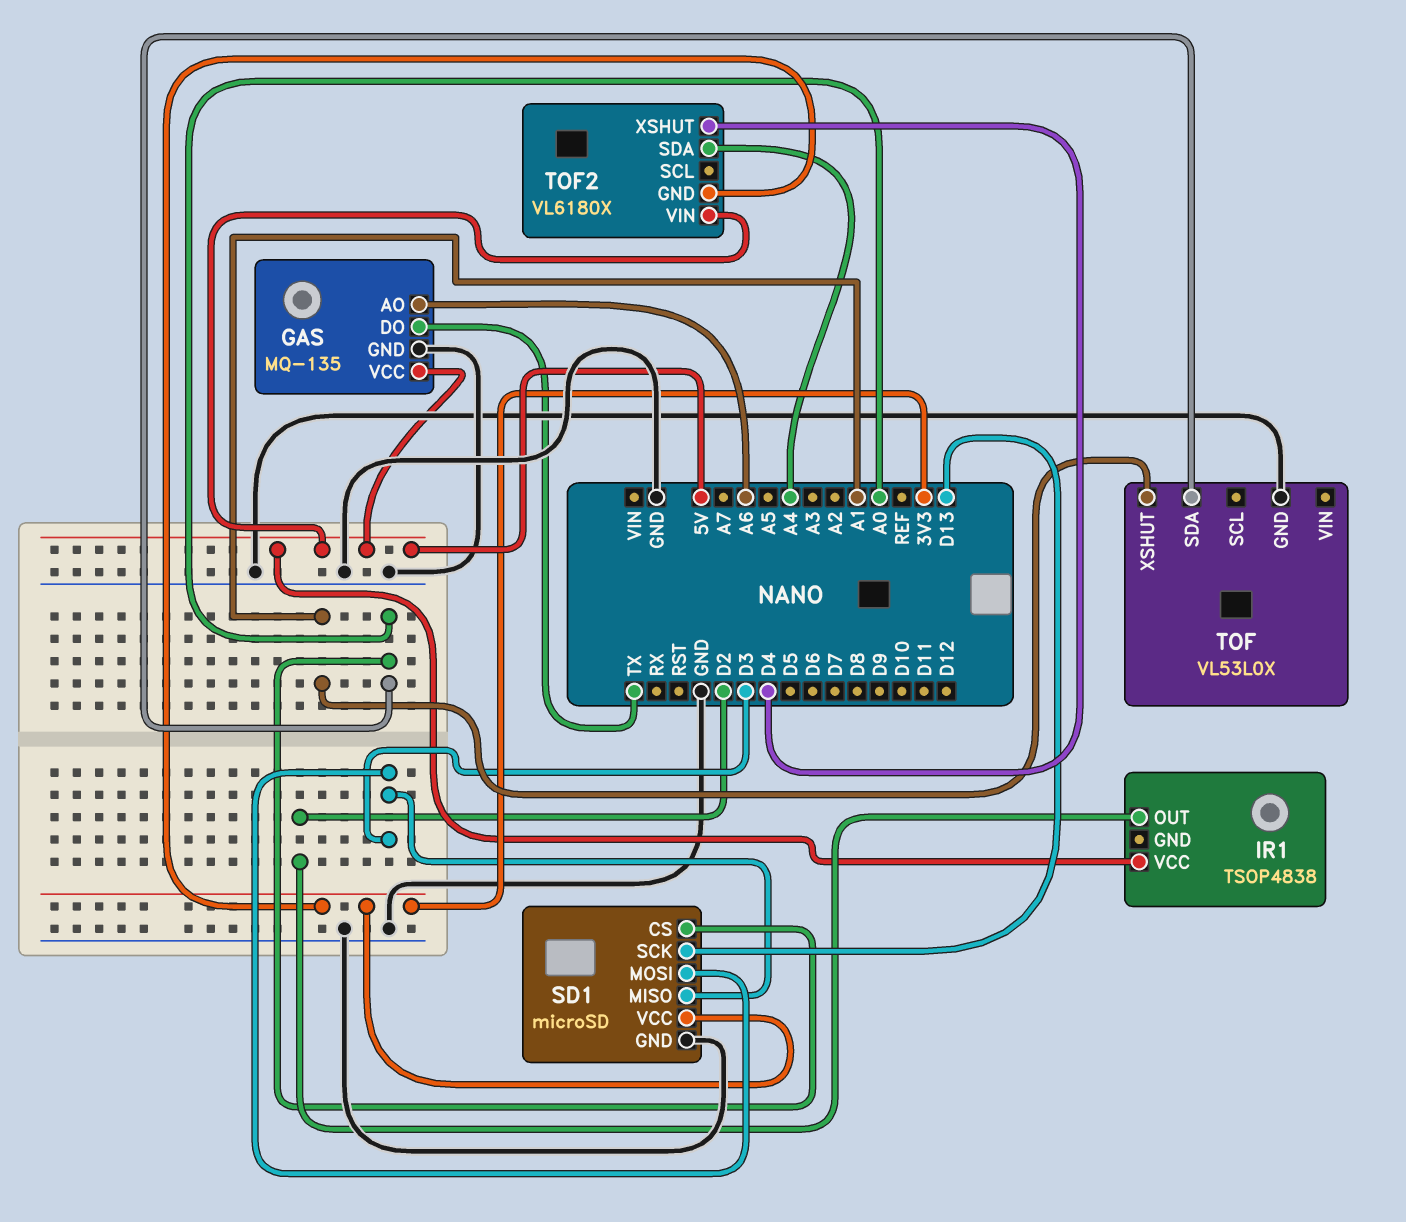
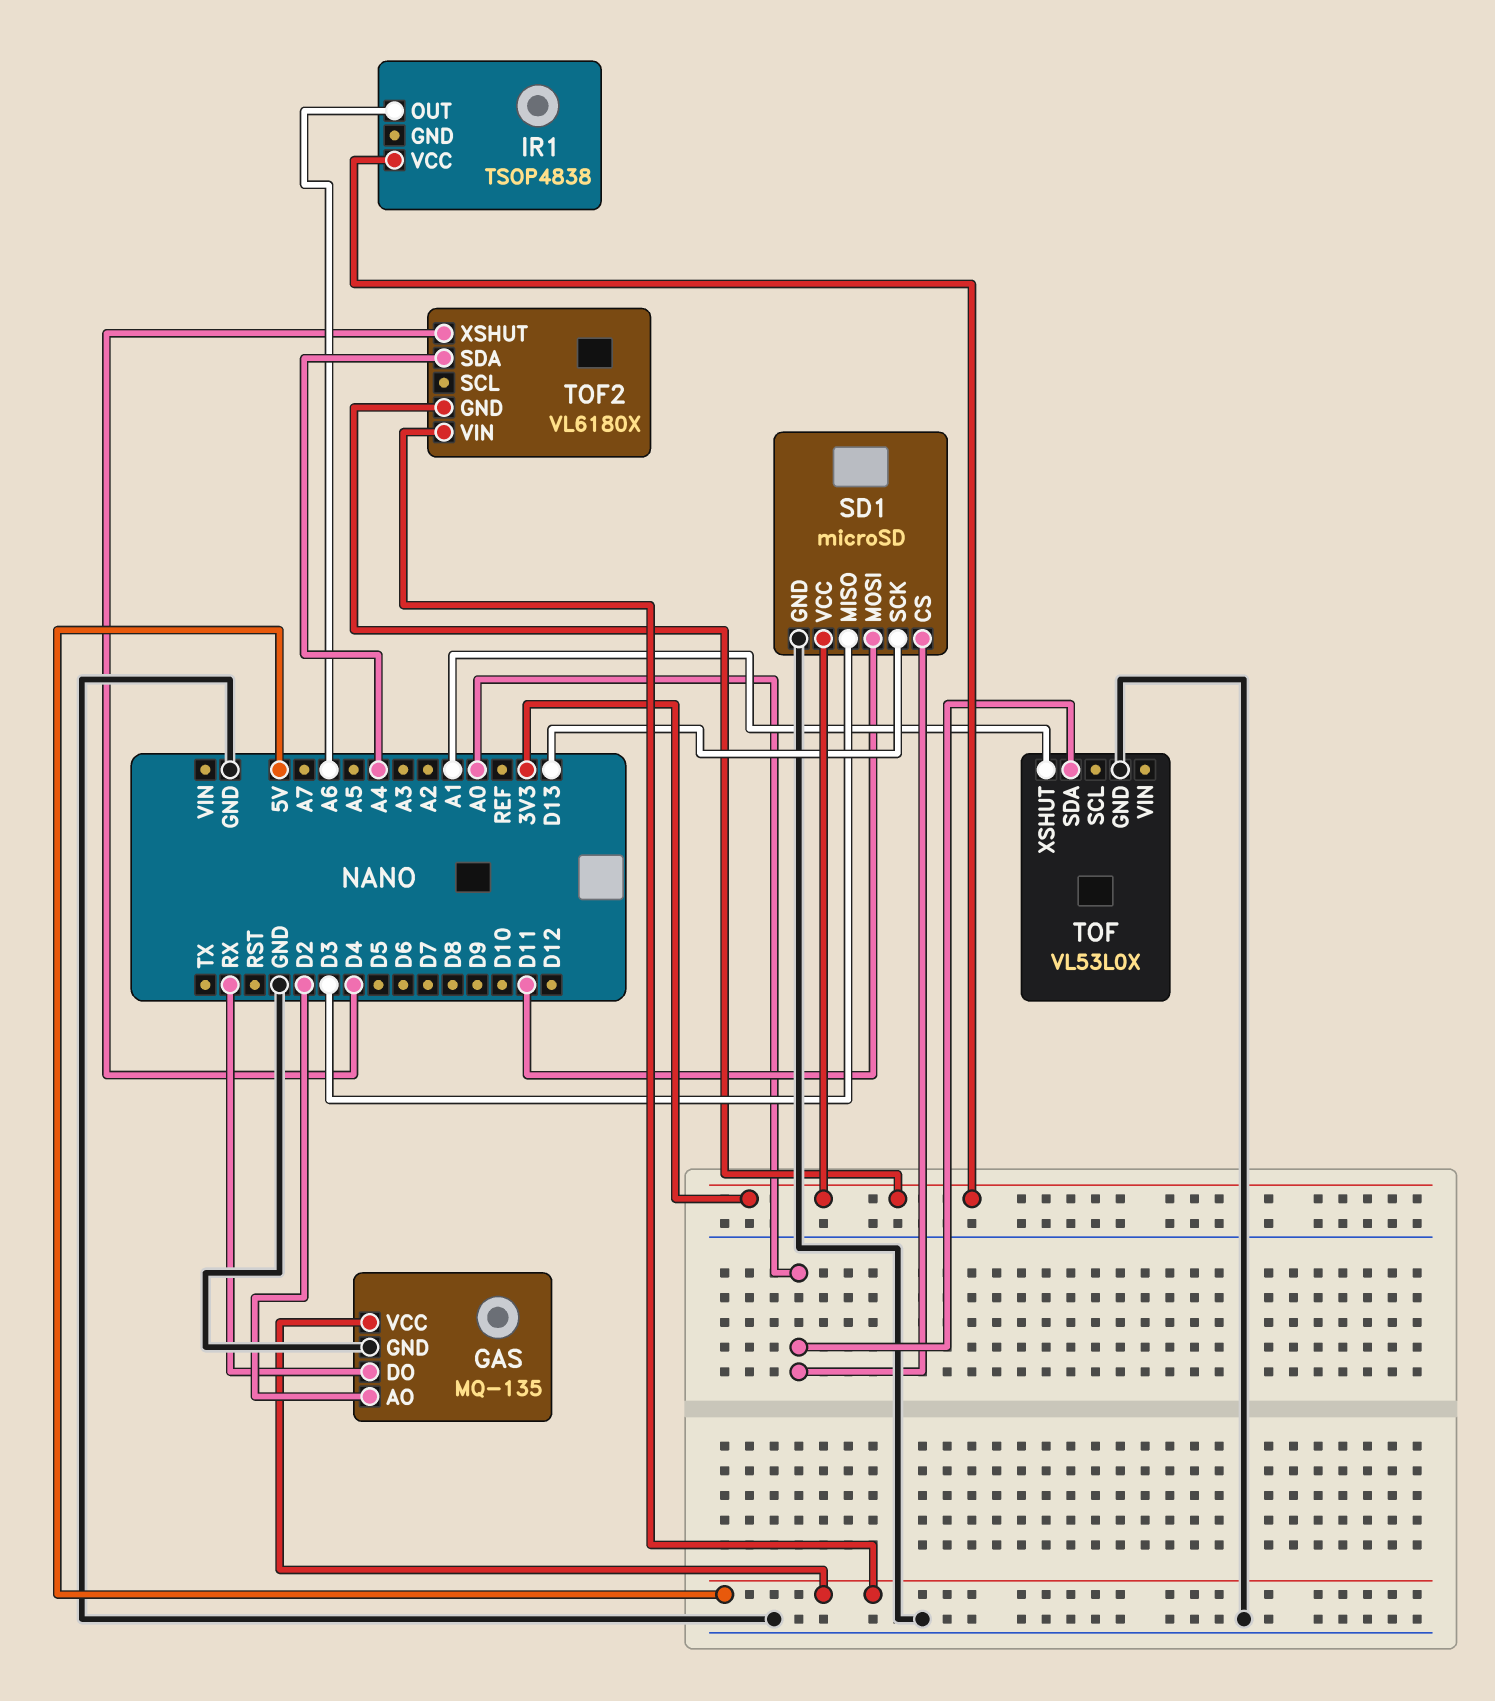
GAS pin AO: A6 -> D2
GAS pin DO: TX -> RX
IR1 pin OUT: D2 -> A6
IR1 pin VCC: 5V -> 3V3
SD1 pin MOSI: D3 -> D11

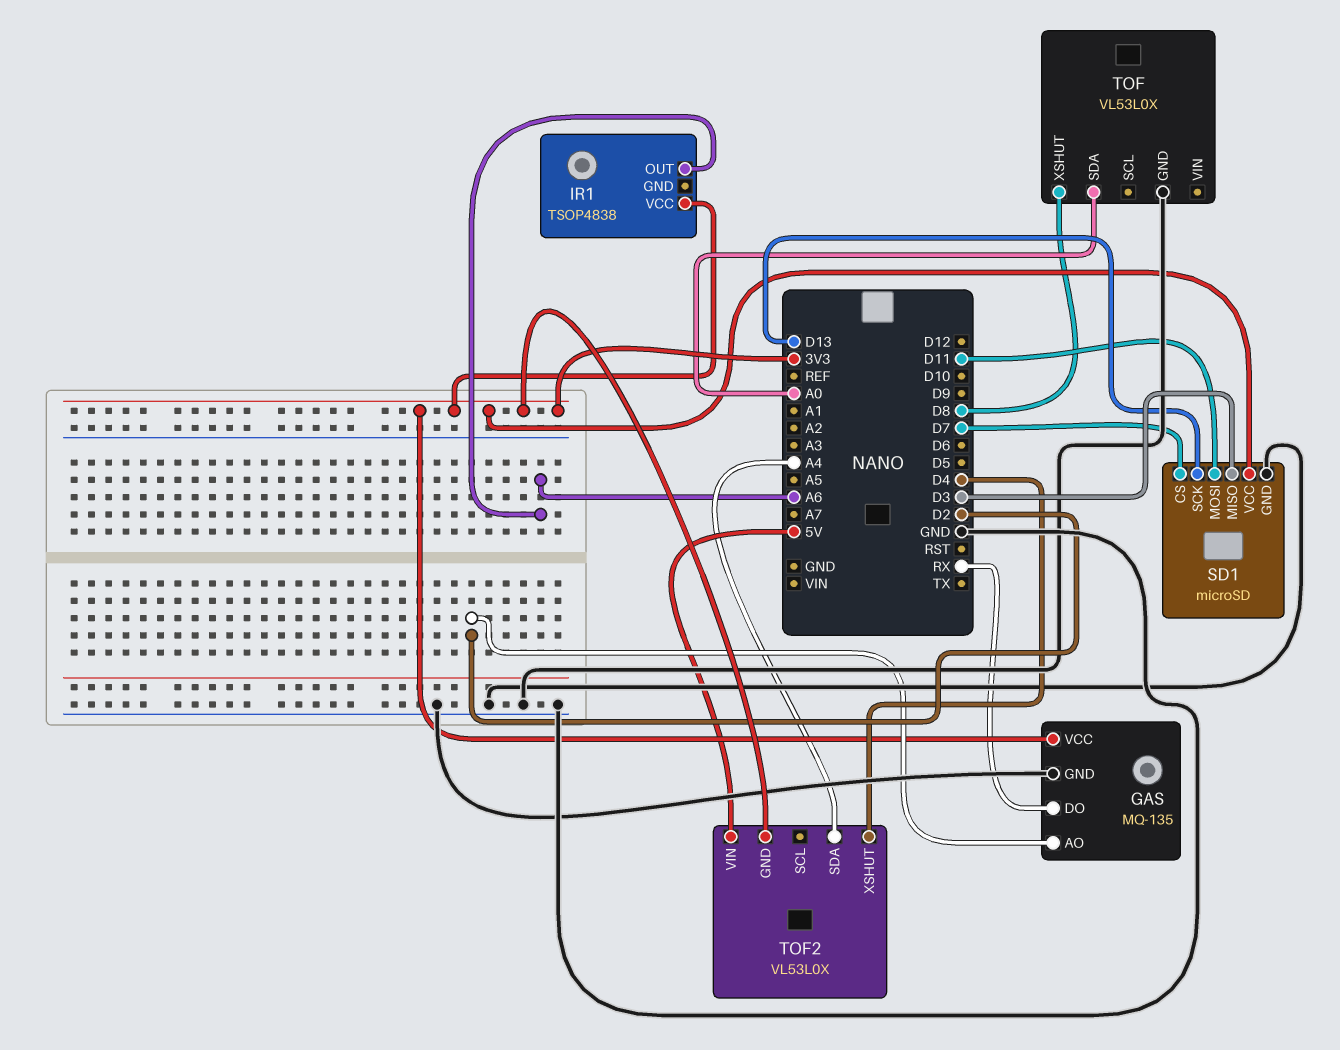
GAS pin VCC: 5V -> 3V3
SD1 pin CS: A0 -> D7
TOF pin XSHUT: A1 -> D8
TOF2: VL6180X -> VL53L0X

